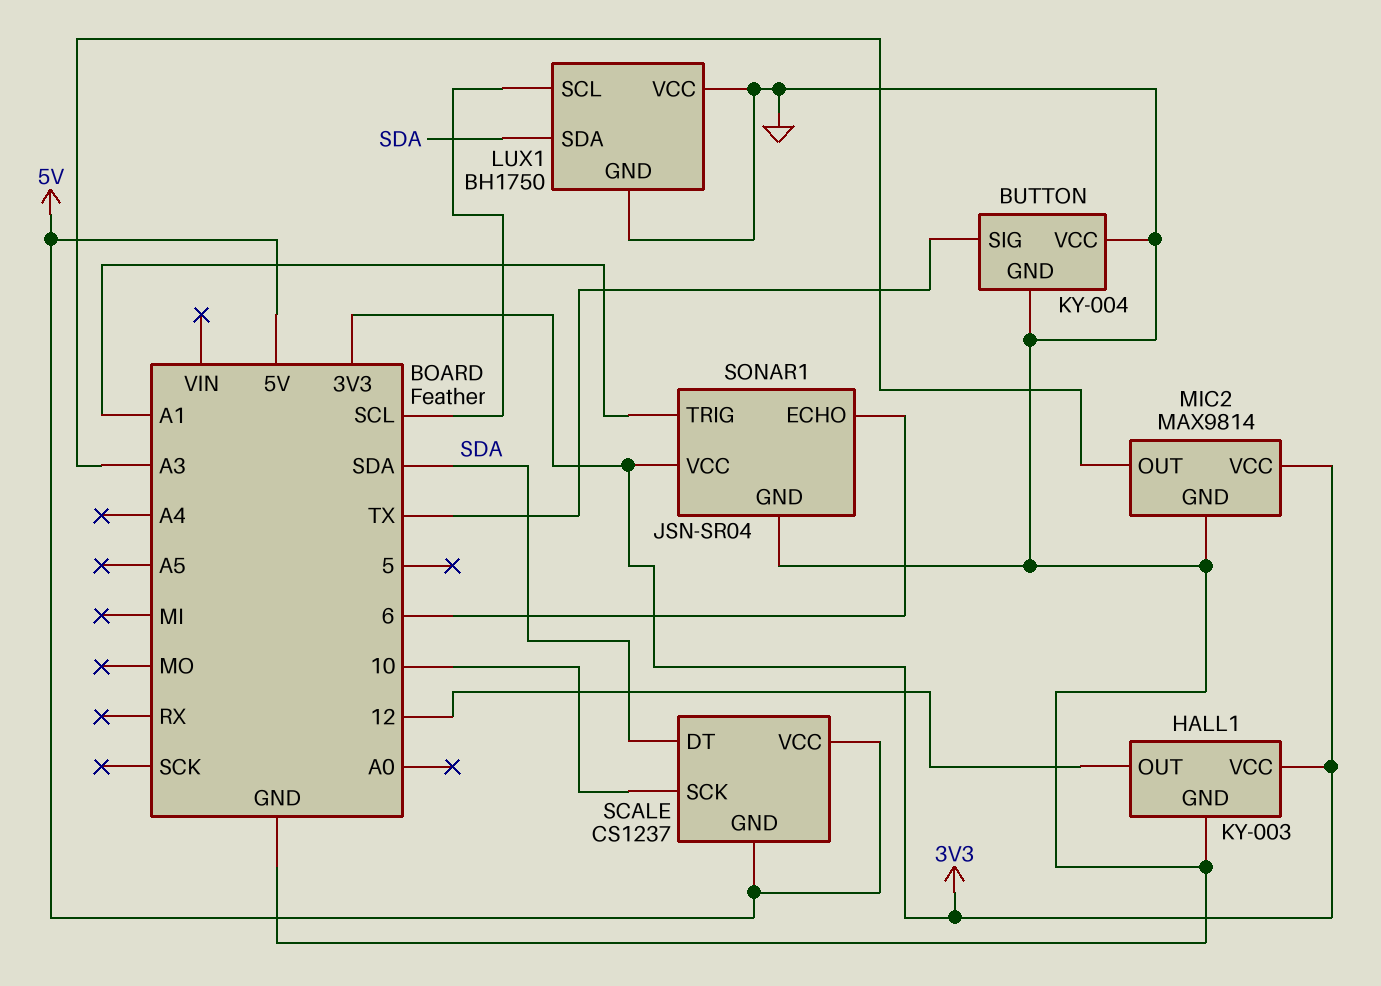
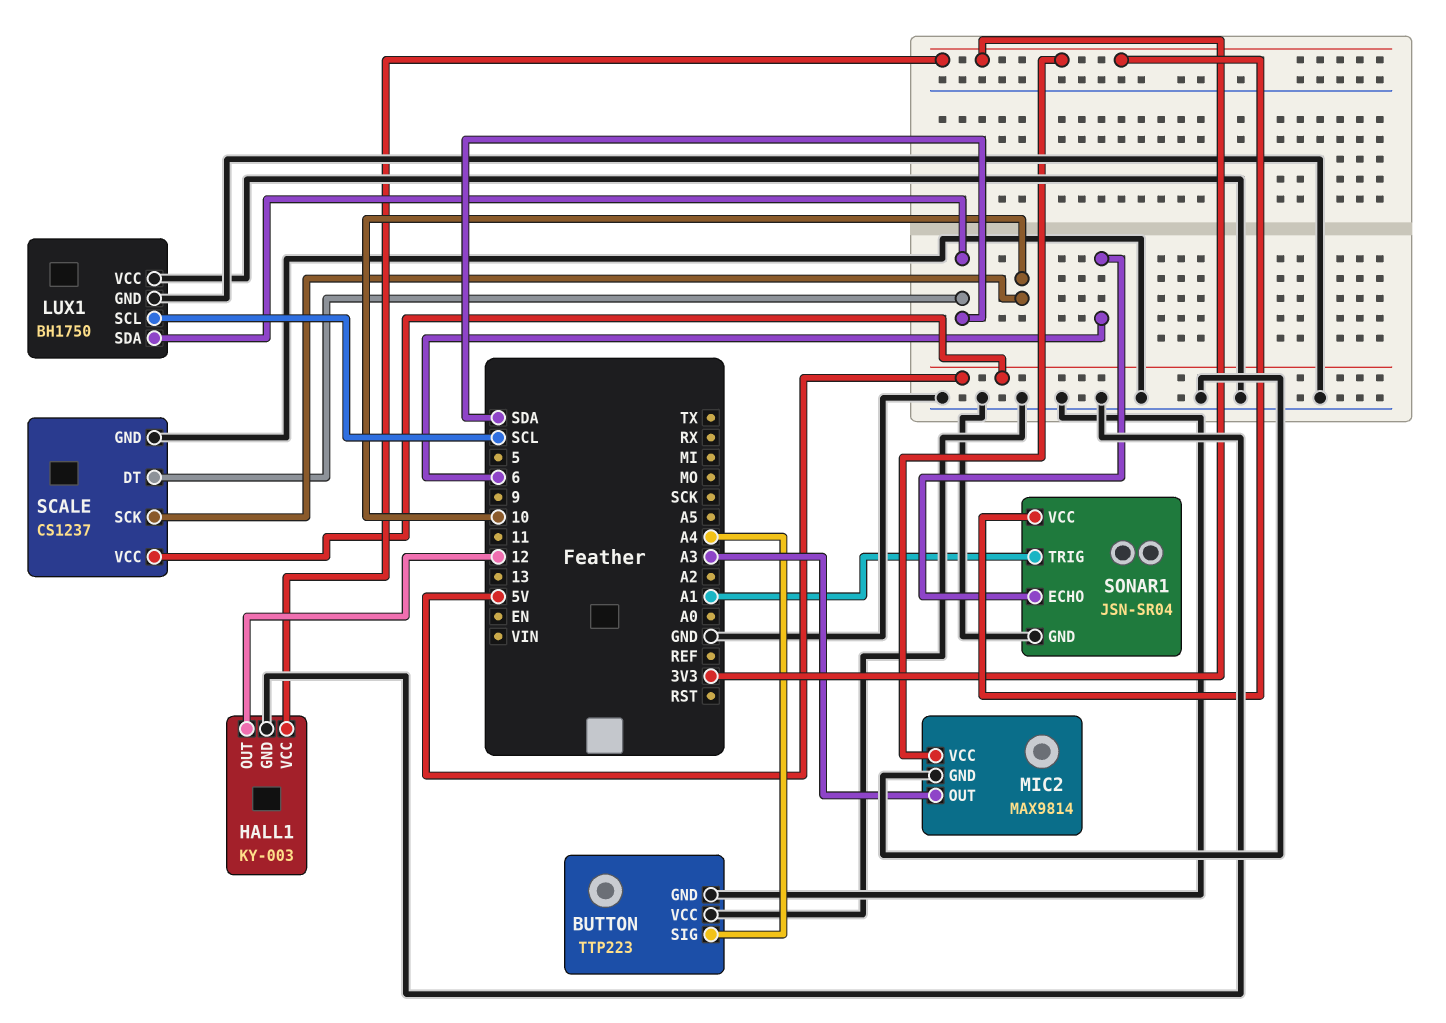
BUTTON: KY-004 -> TTP223
BUTTON pin SIG: TX -> A4
SCALE pin GND: 5V -> GND

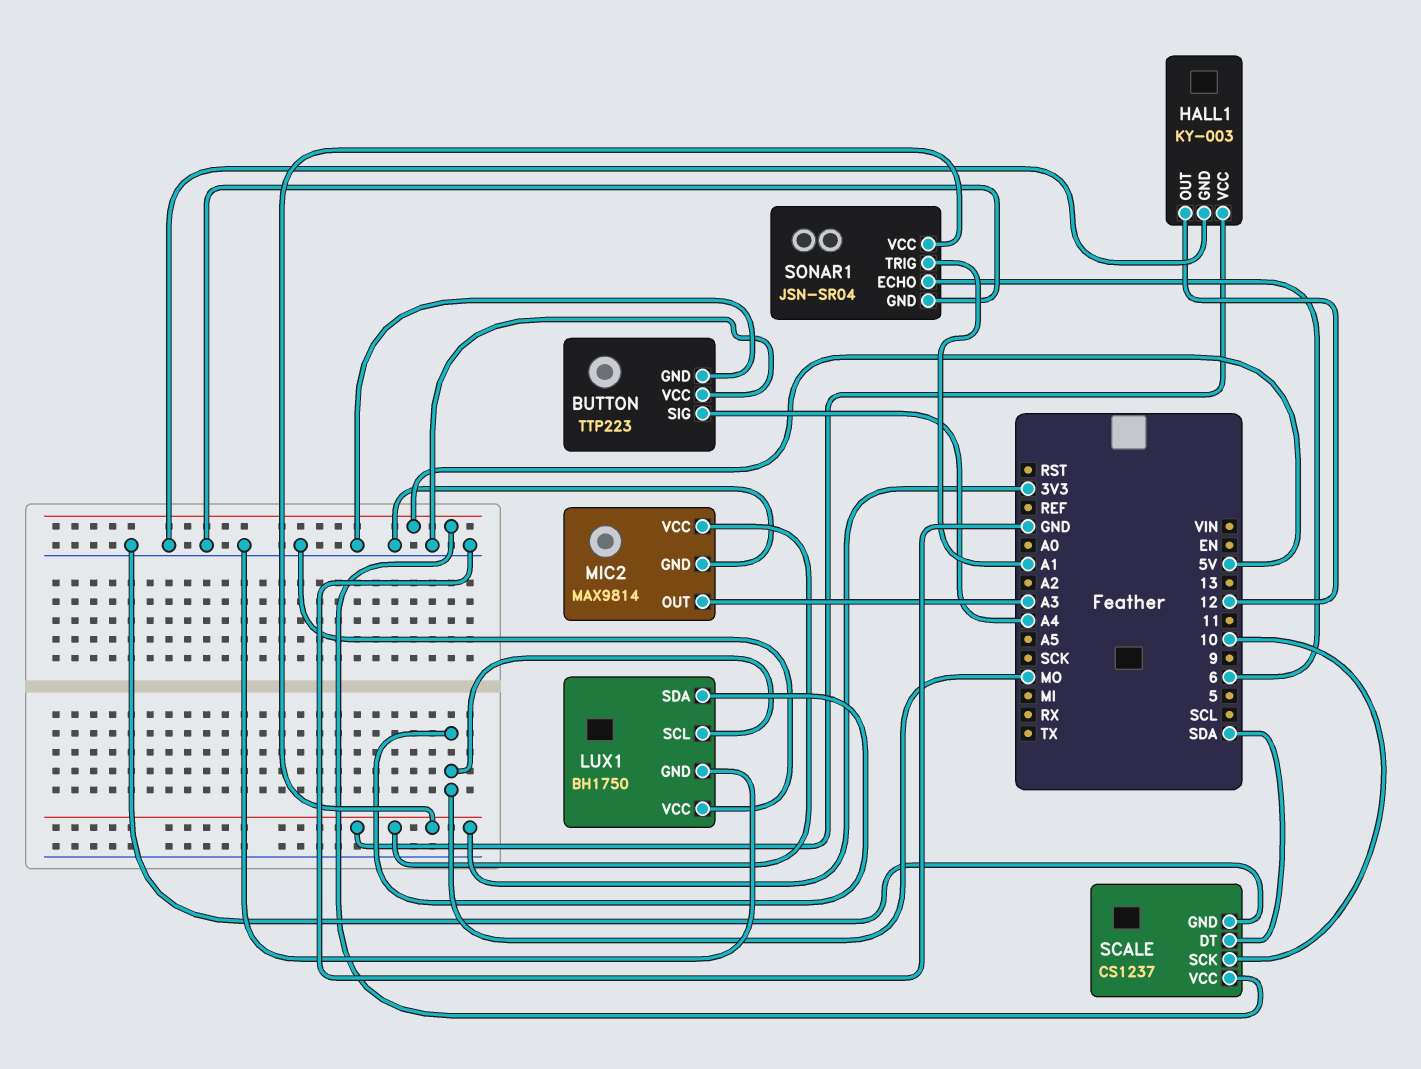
LUX1 pin SCL: SCL -> MO
LUX1 pin SDA: SDA -> MO

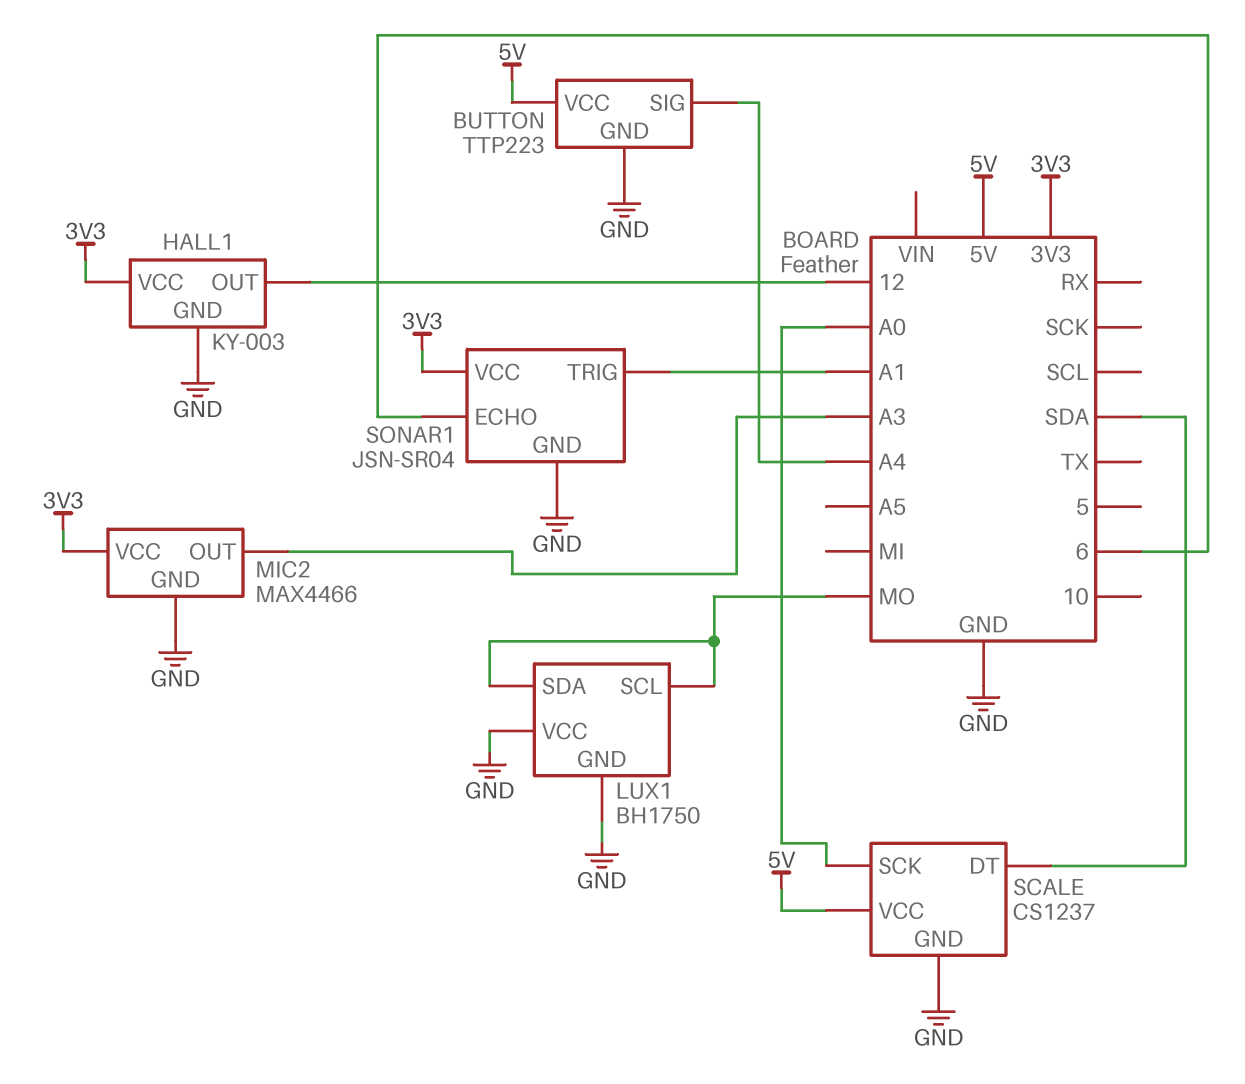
BUTTON pin VCC: GND -> 5V
MIC2: MAX9814 -> MAX4466
SCALE pin SCK: 10 -> A0

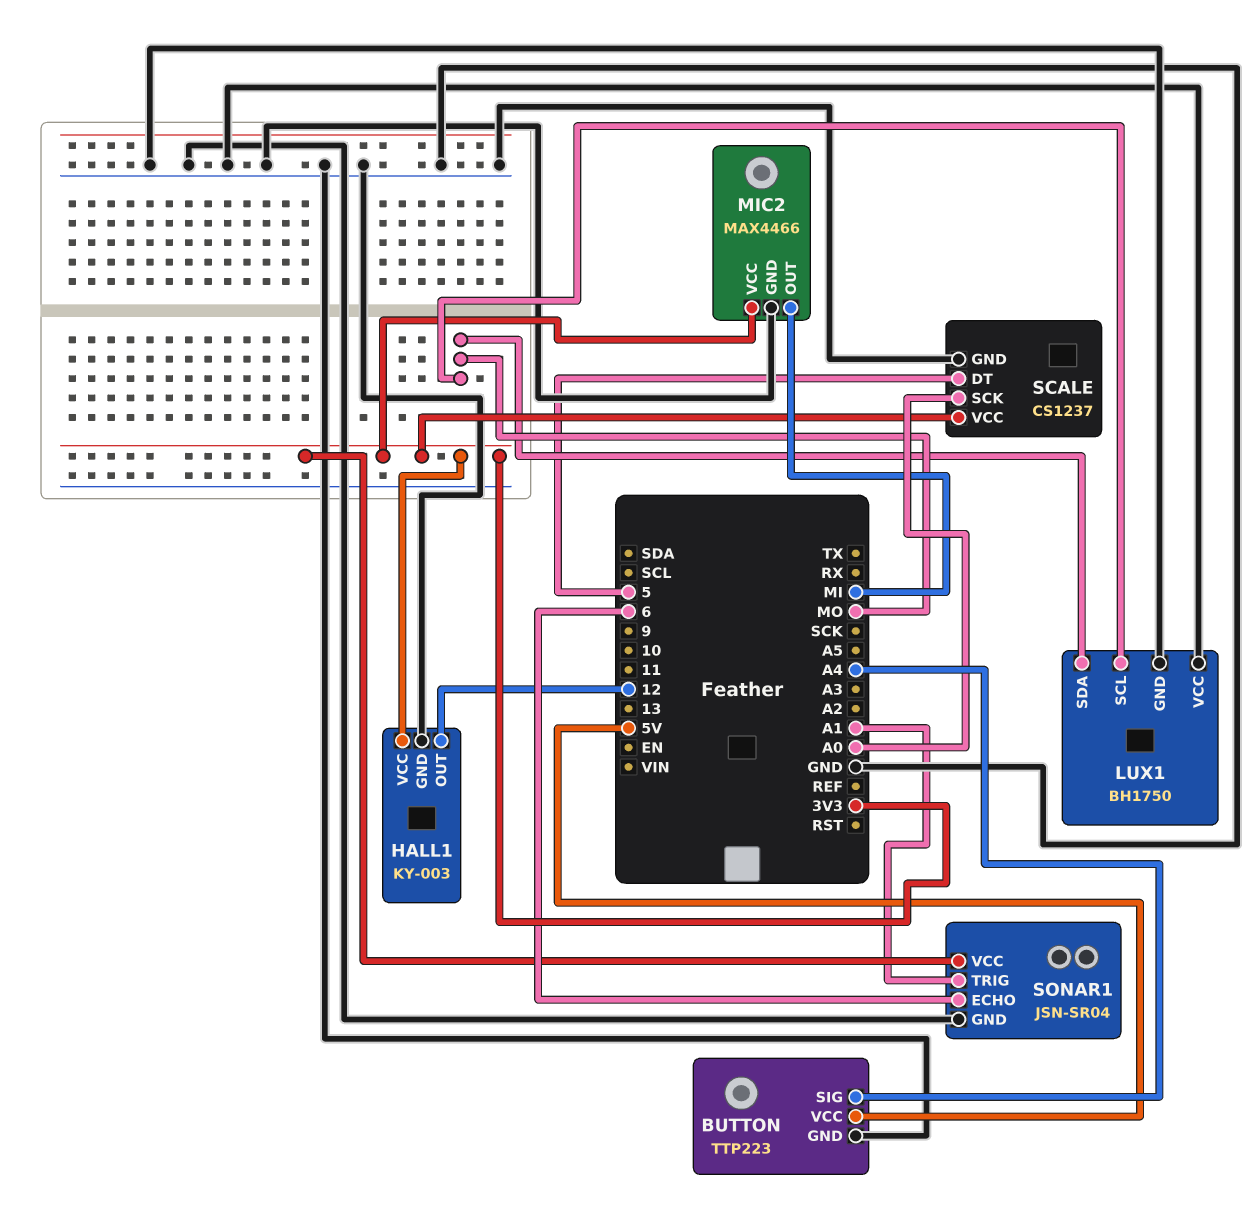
MIC2 pin OUT: A3 -> MI
SCALE pin DT: SDA -> 5
SCALE pin VCC: 5V -> 3V3

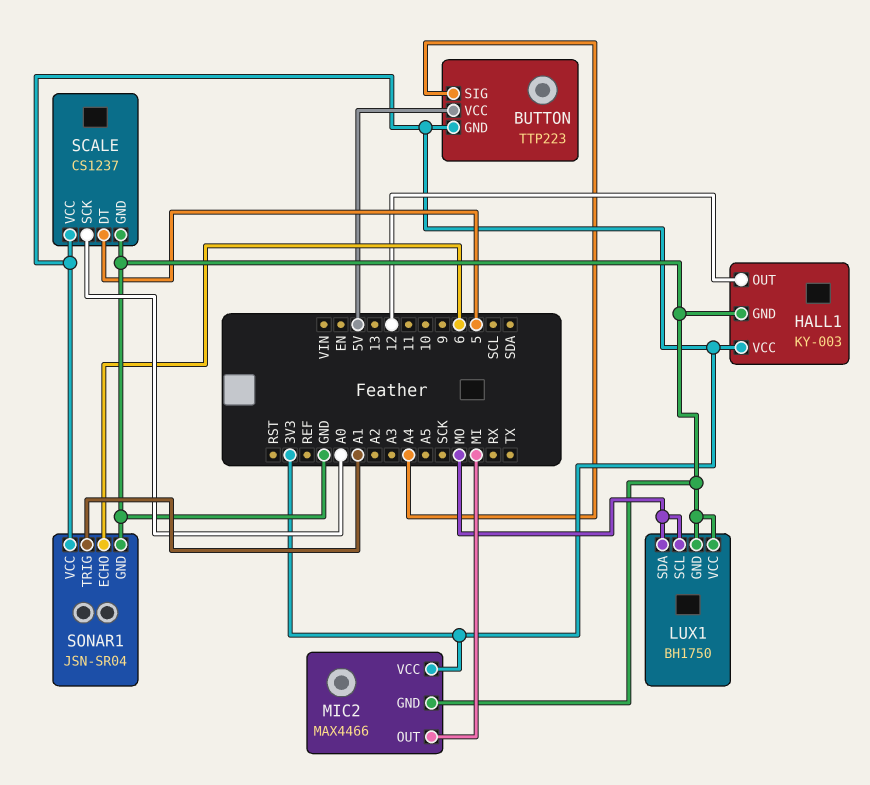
BUTTON pin GND: GND -> 3V3

